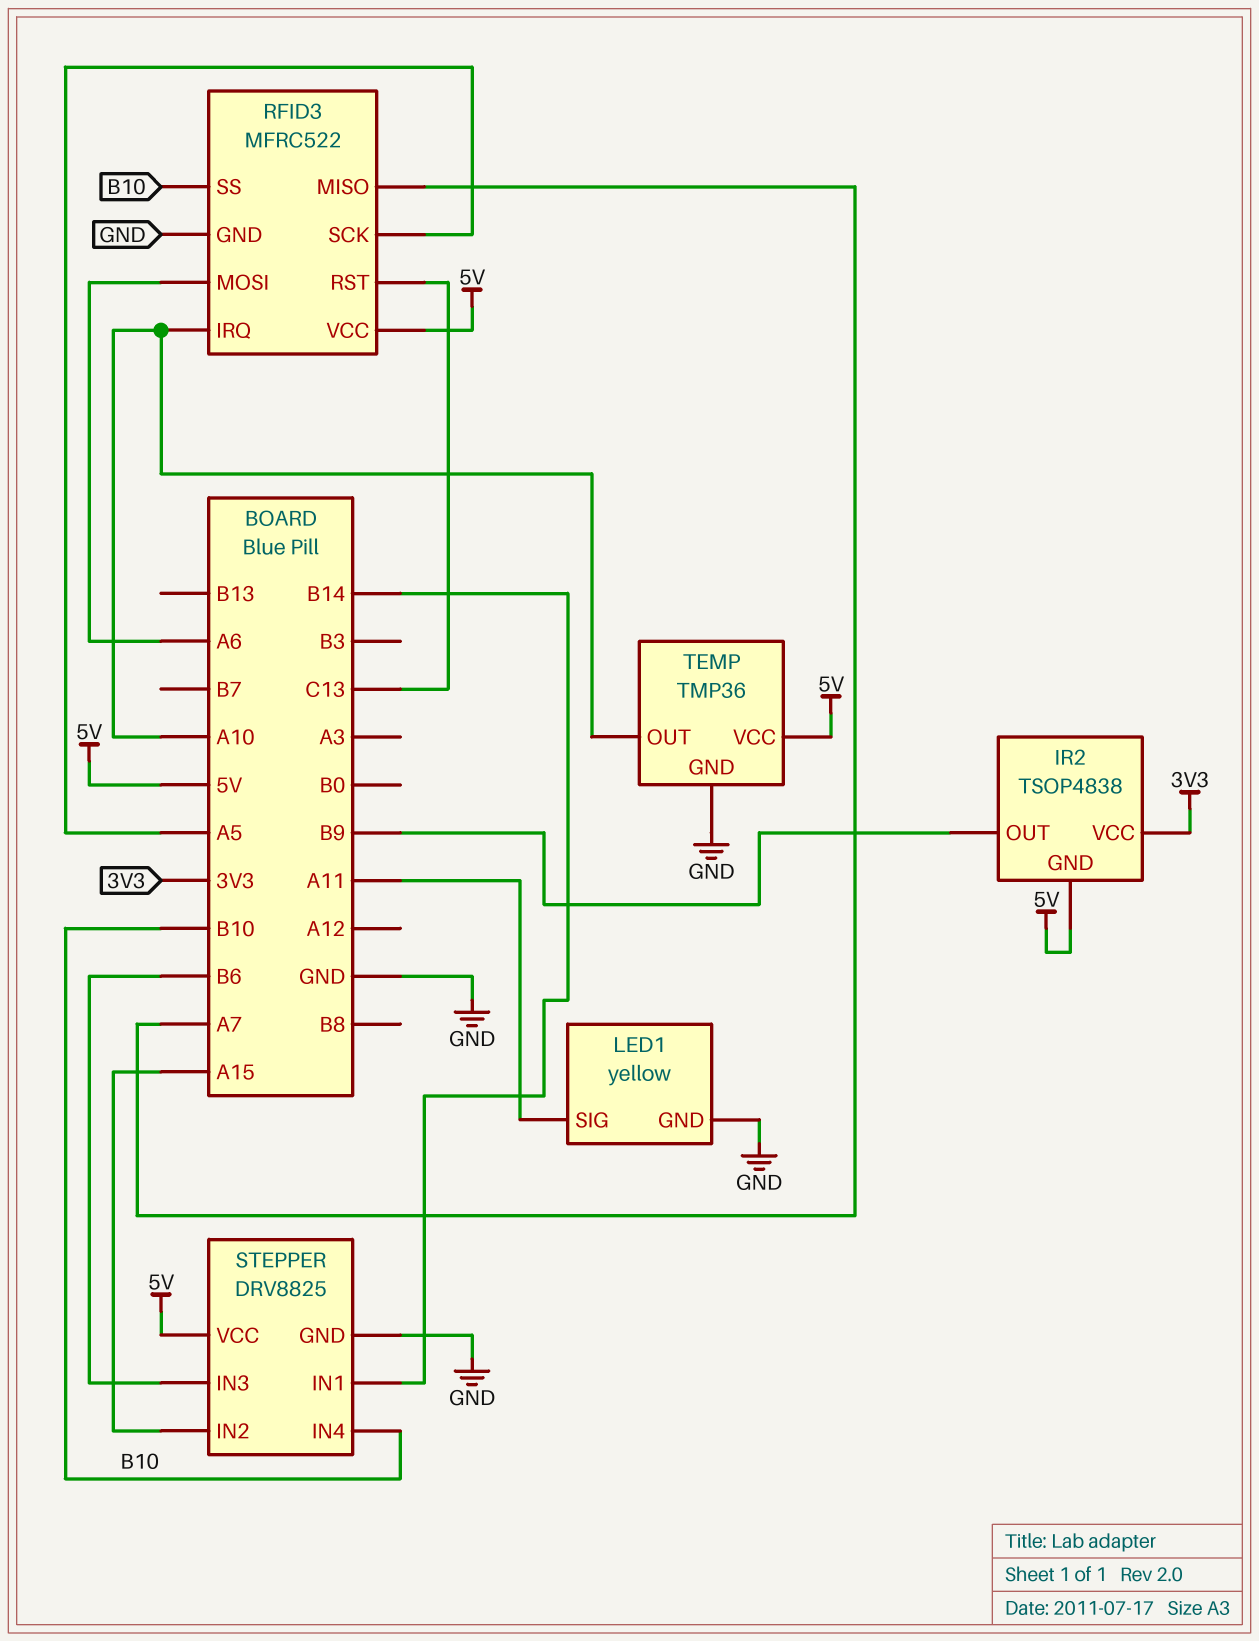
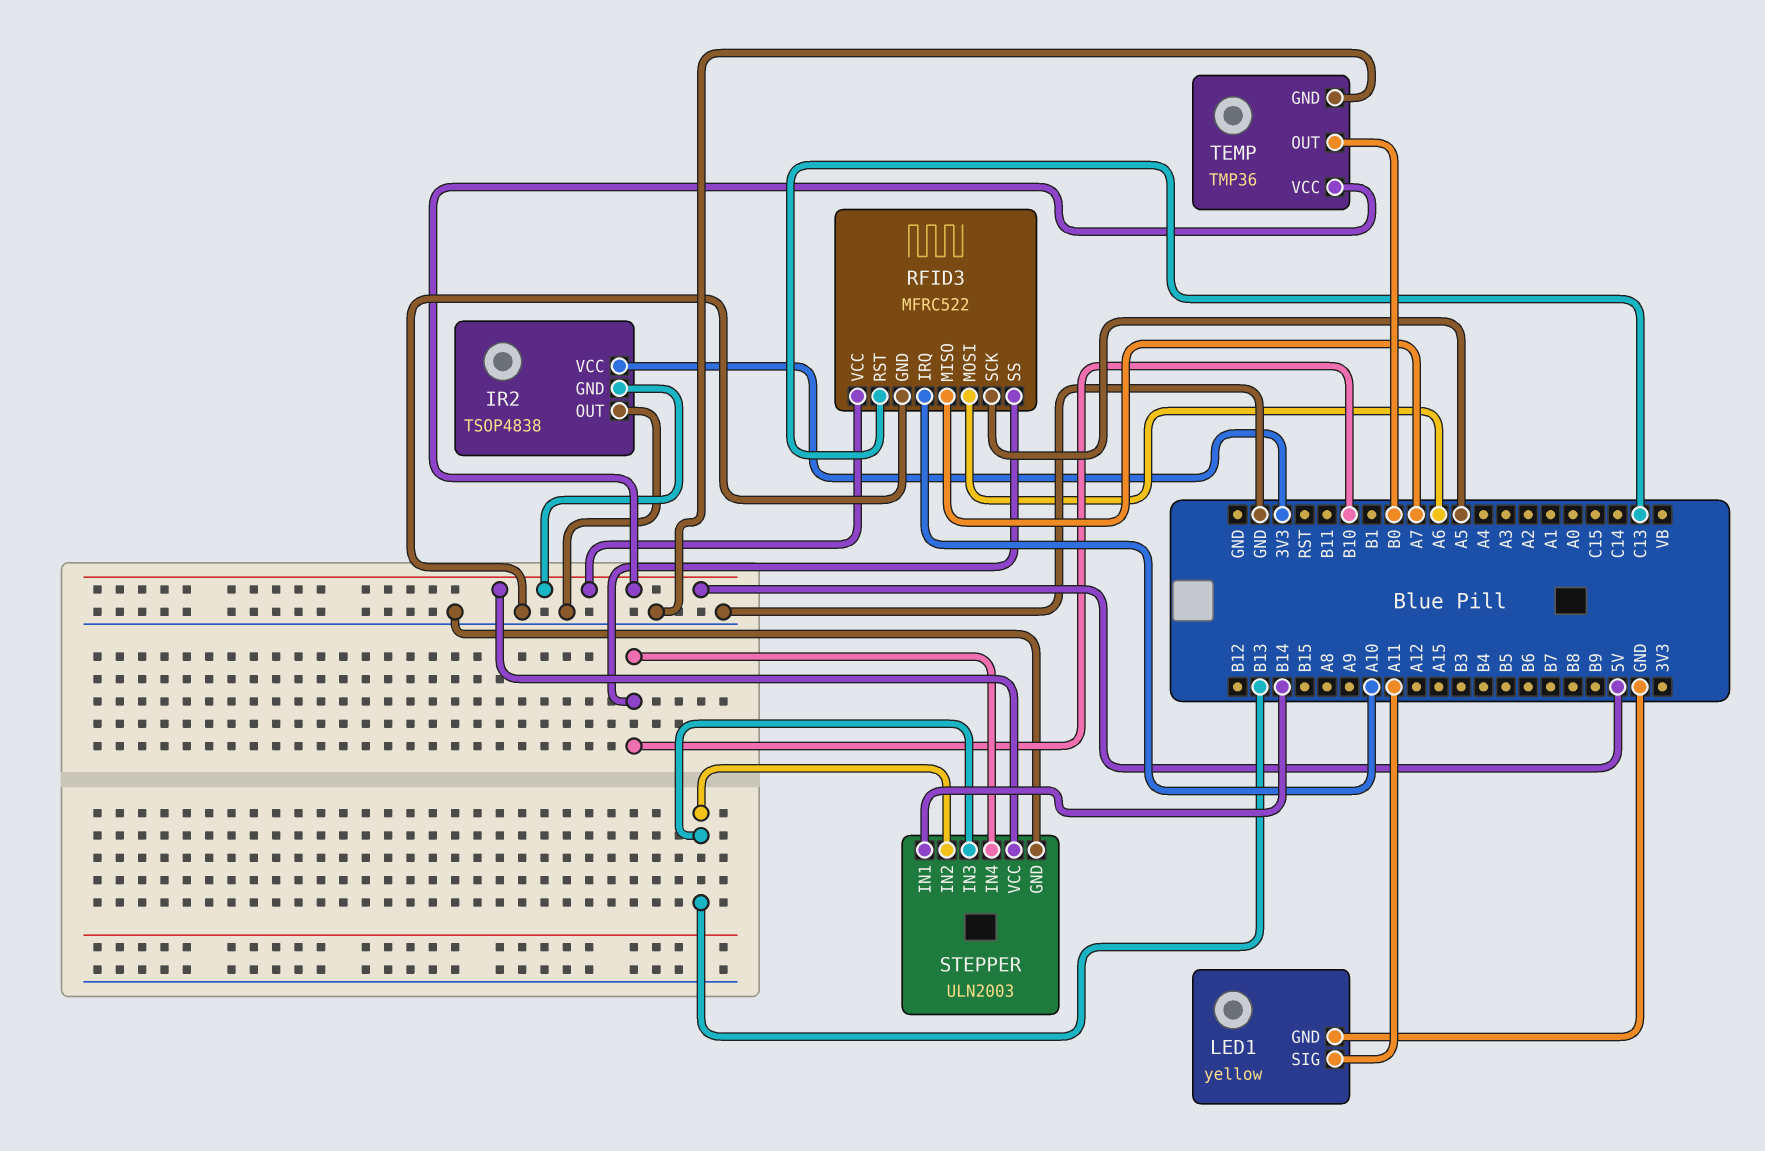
IR2 pin OUT: B9 -> GND
STEPPER: DRV8825 -> ULN2003
STEPPER pin IN2: A15 -> B13
STEPPER pin IN3: B6 -> B13
TEMP pin OUT: A10 -> B0

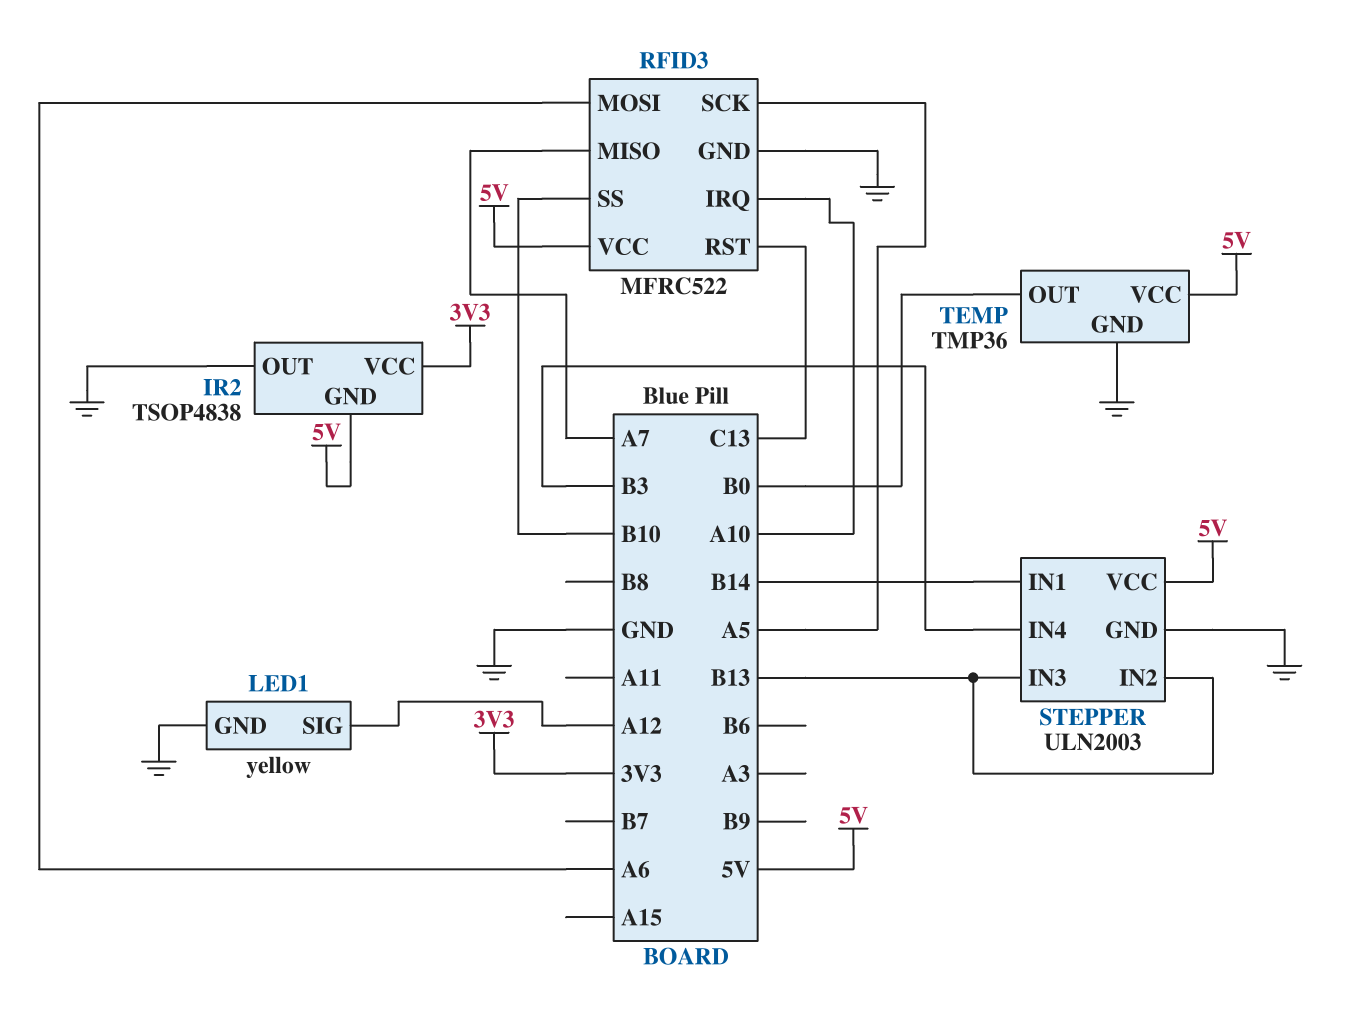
LED1 pin SIG: A11 -> A12
STEPPER pin IN4: B10 -> B3

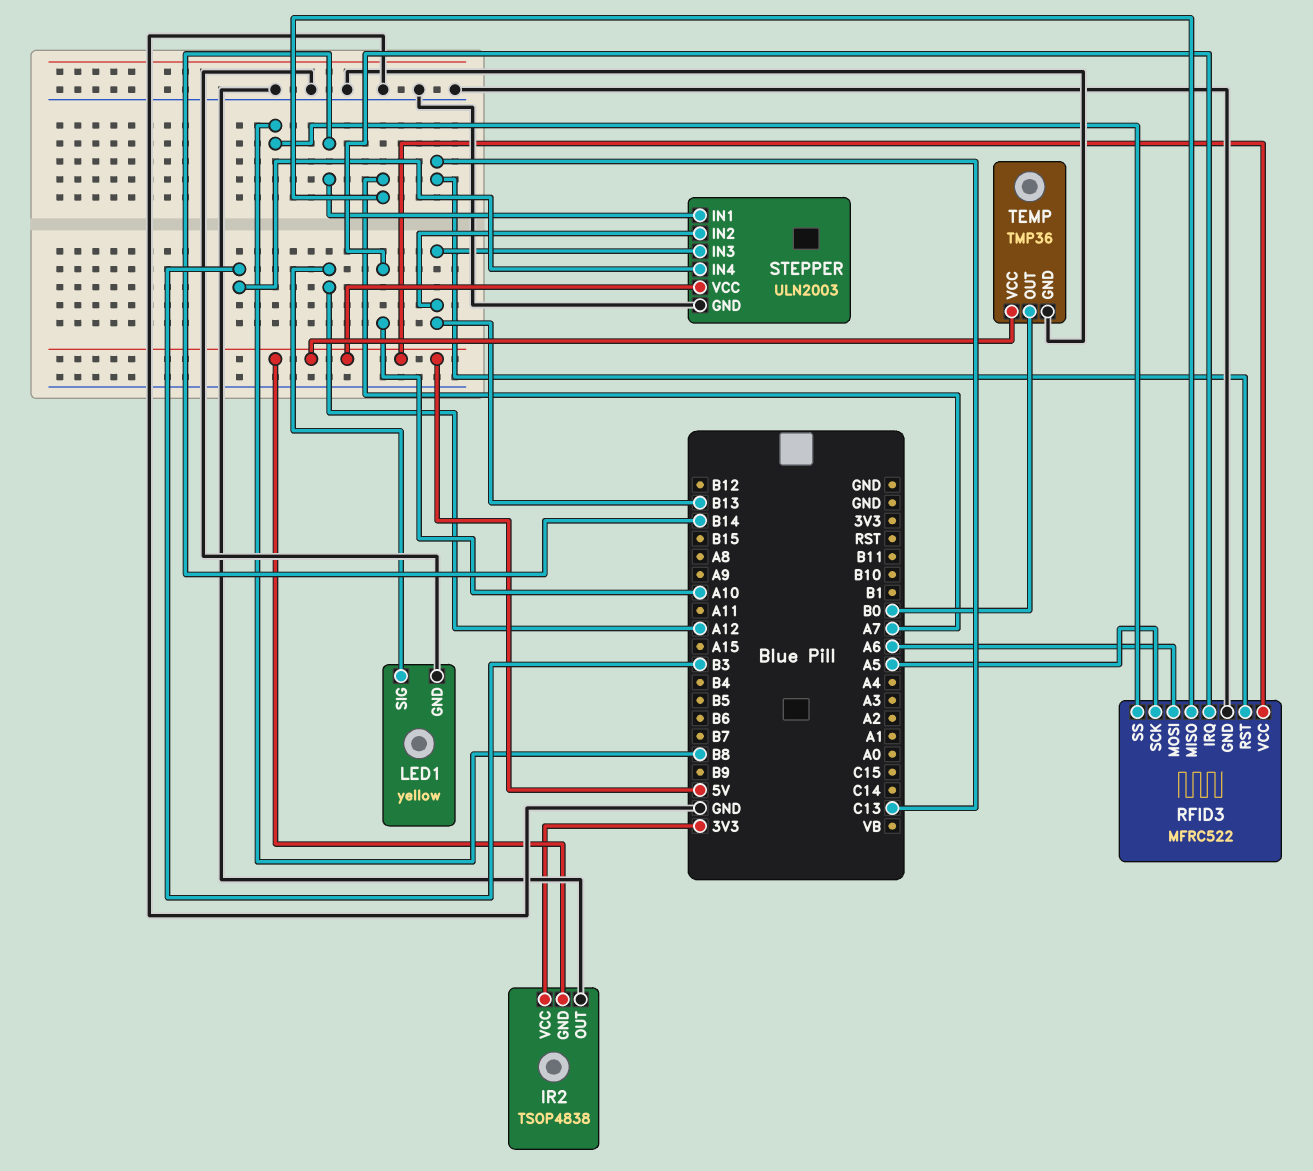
RFID3 pin SS: B10 -> B8

